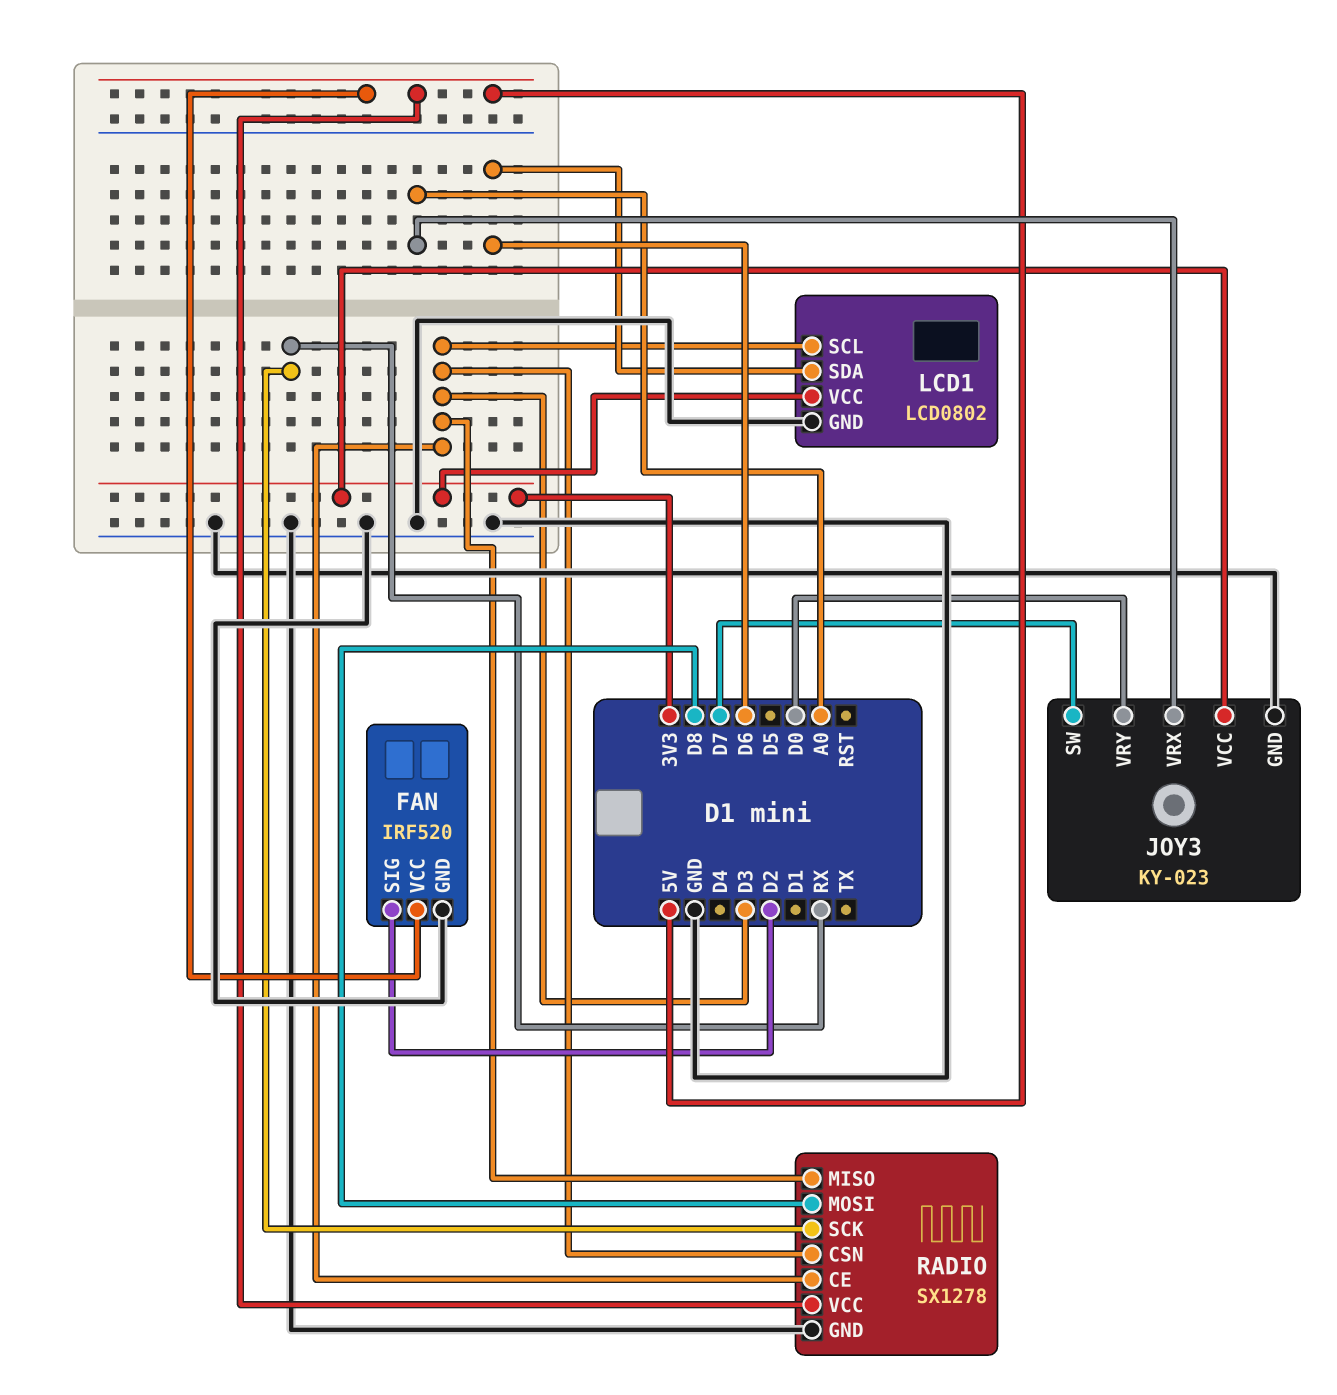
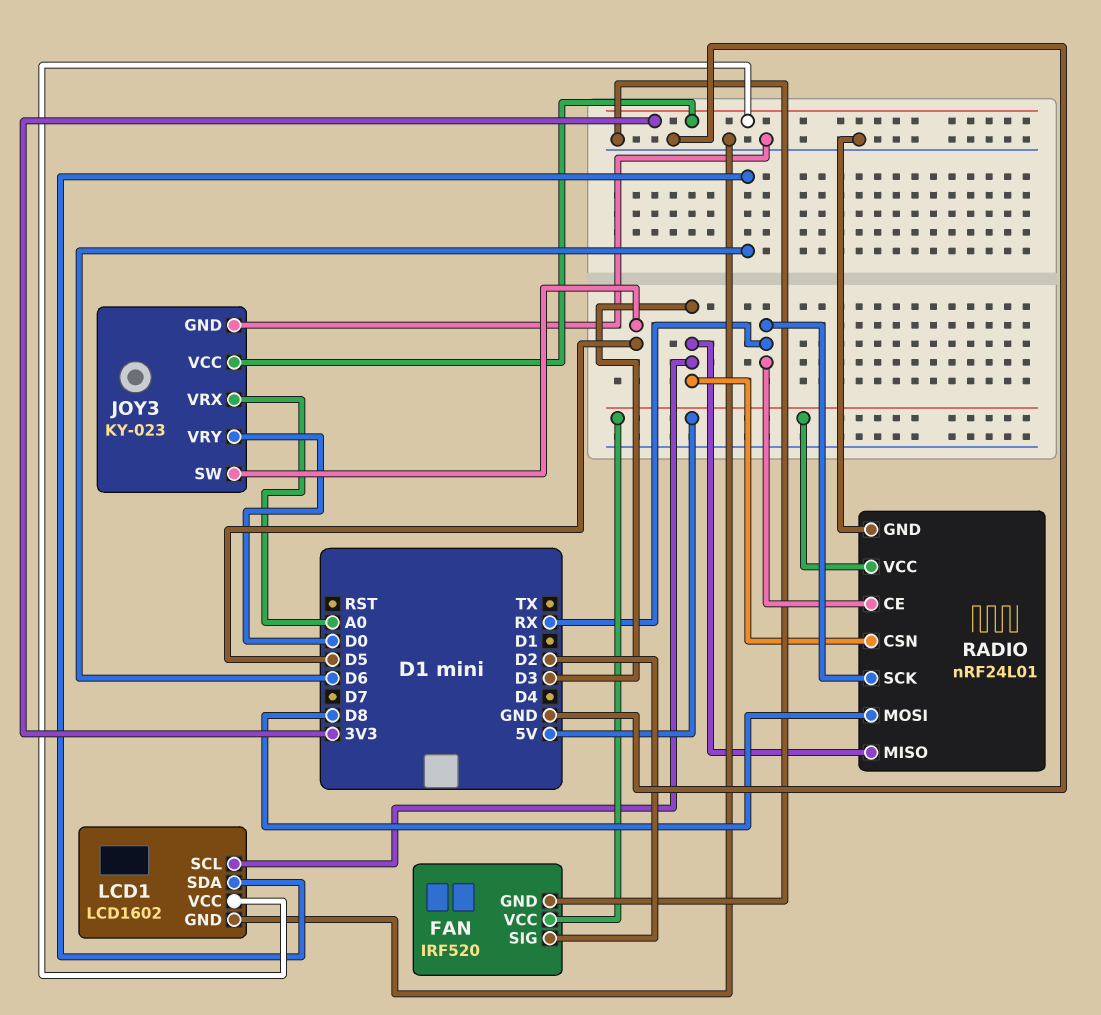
JOY3 pin SW: D7 -> D5
LCD1: LCD0802 -> LCD1602
RADIO: SX1278 -> nRF24L01
RADIO pin CE: D3 -> RX

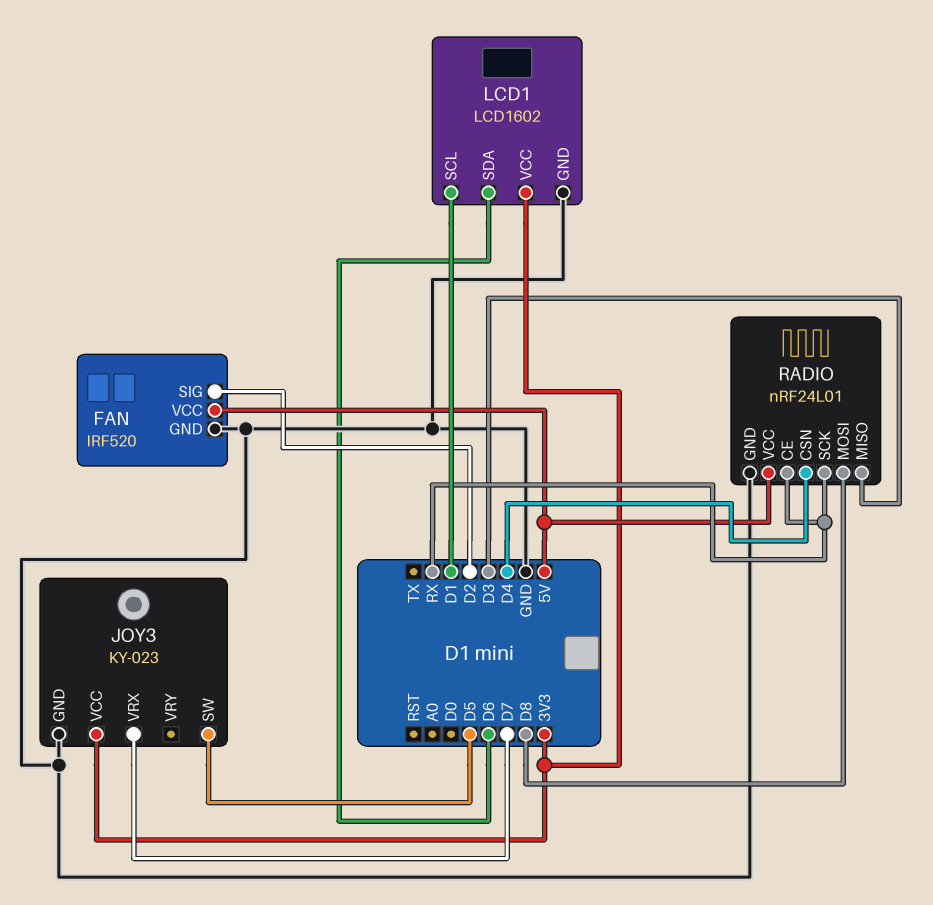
JOY3 pin VRX: A0 -> D7
JOY3 pin VRY: D0 -> none
LCD1 pin SCL: D3 -> D1
RADIO pin CSN: D3 -> D4

